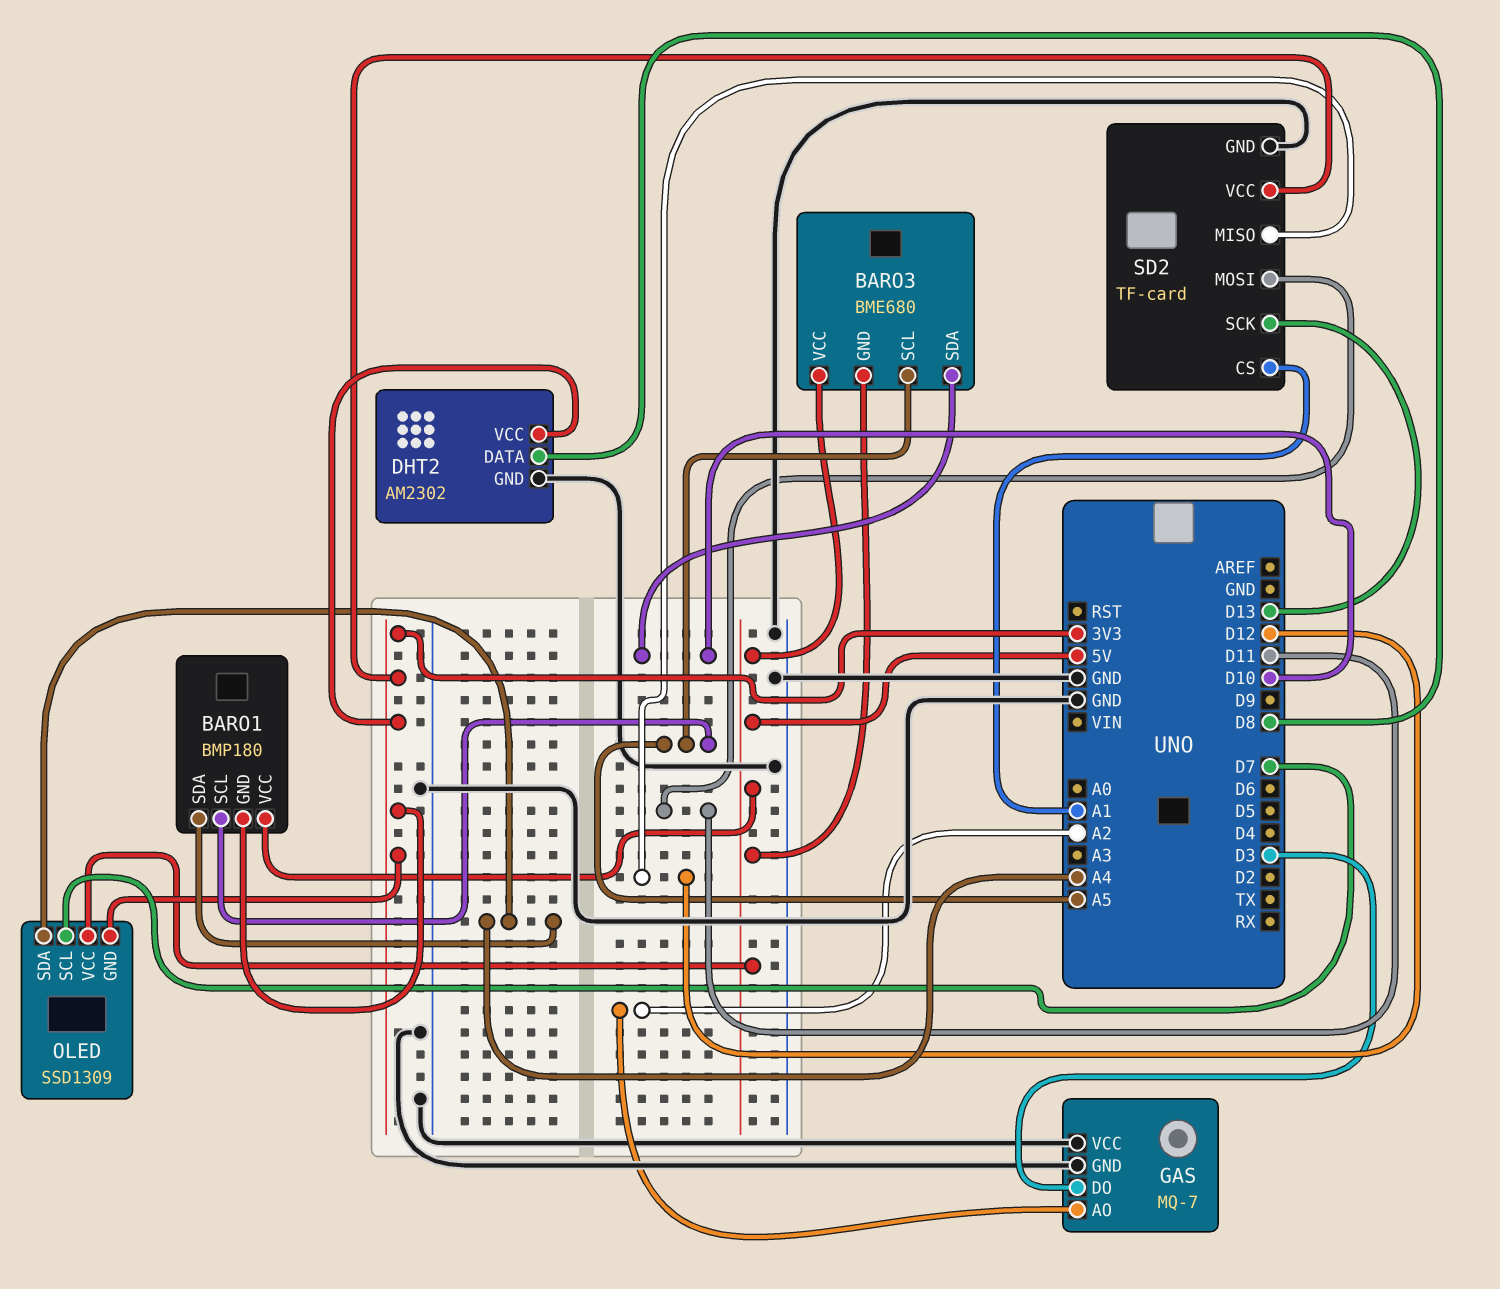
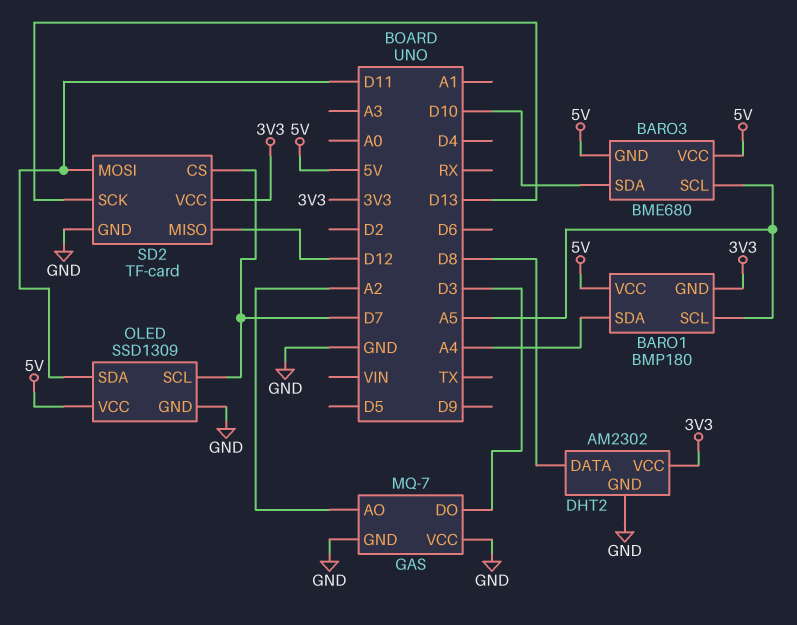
OLED pin GND: 3V3 -> GND
OLED pin SDA: A4 -> D11
SD2 pin CS: A1 -> D7

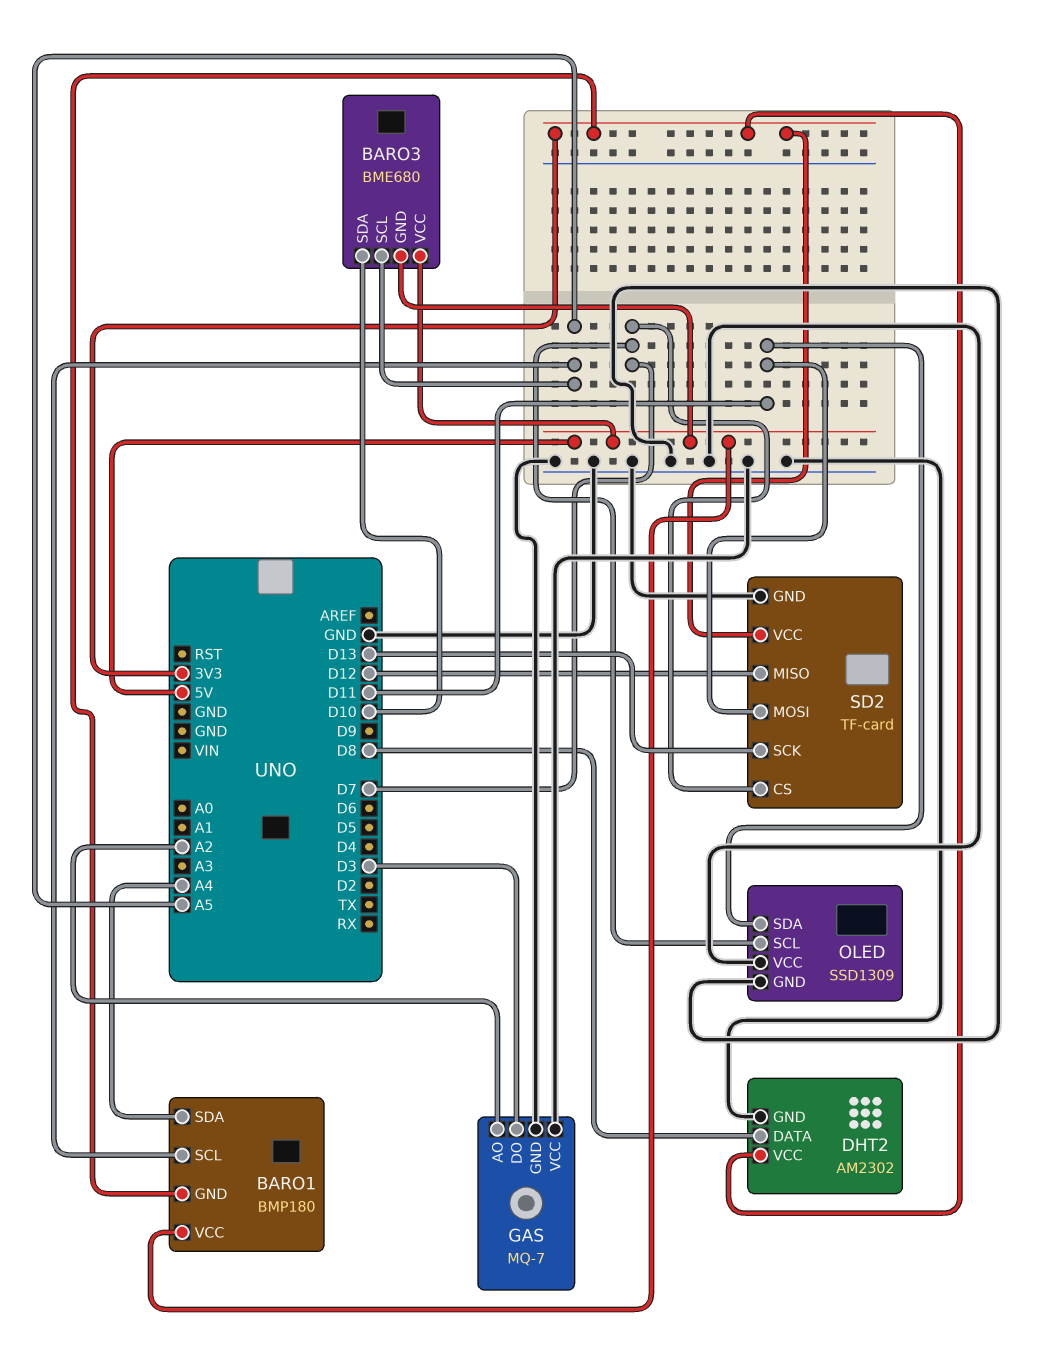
OLED pin VCC: 5V -> GND

